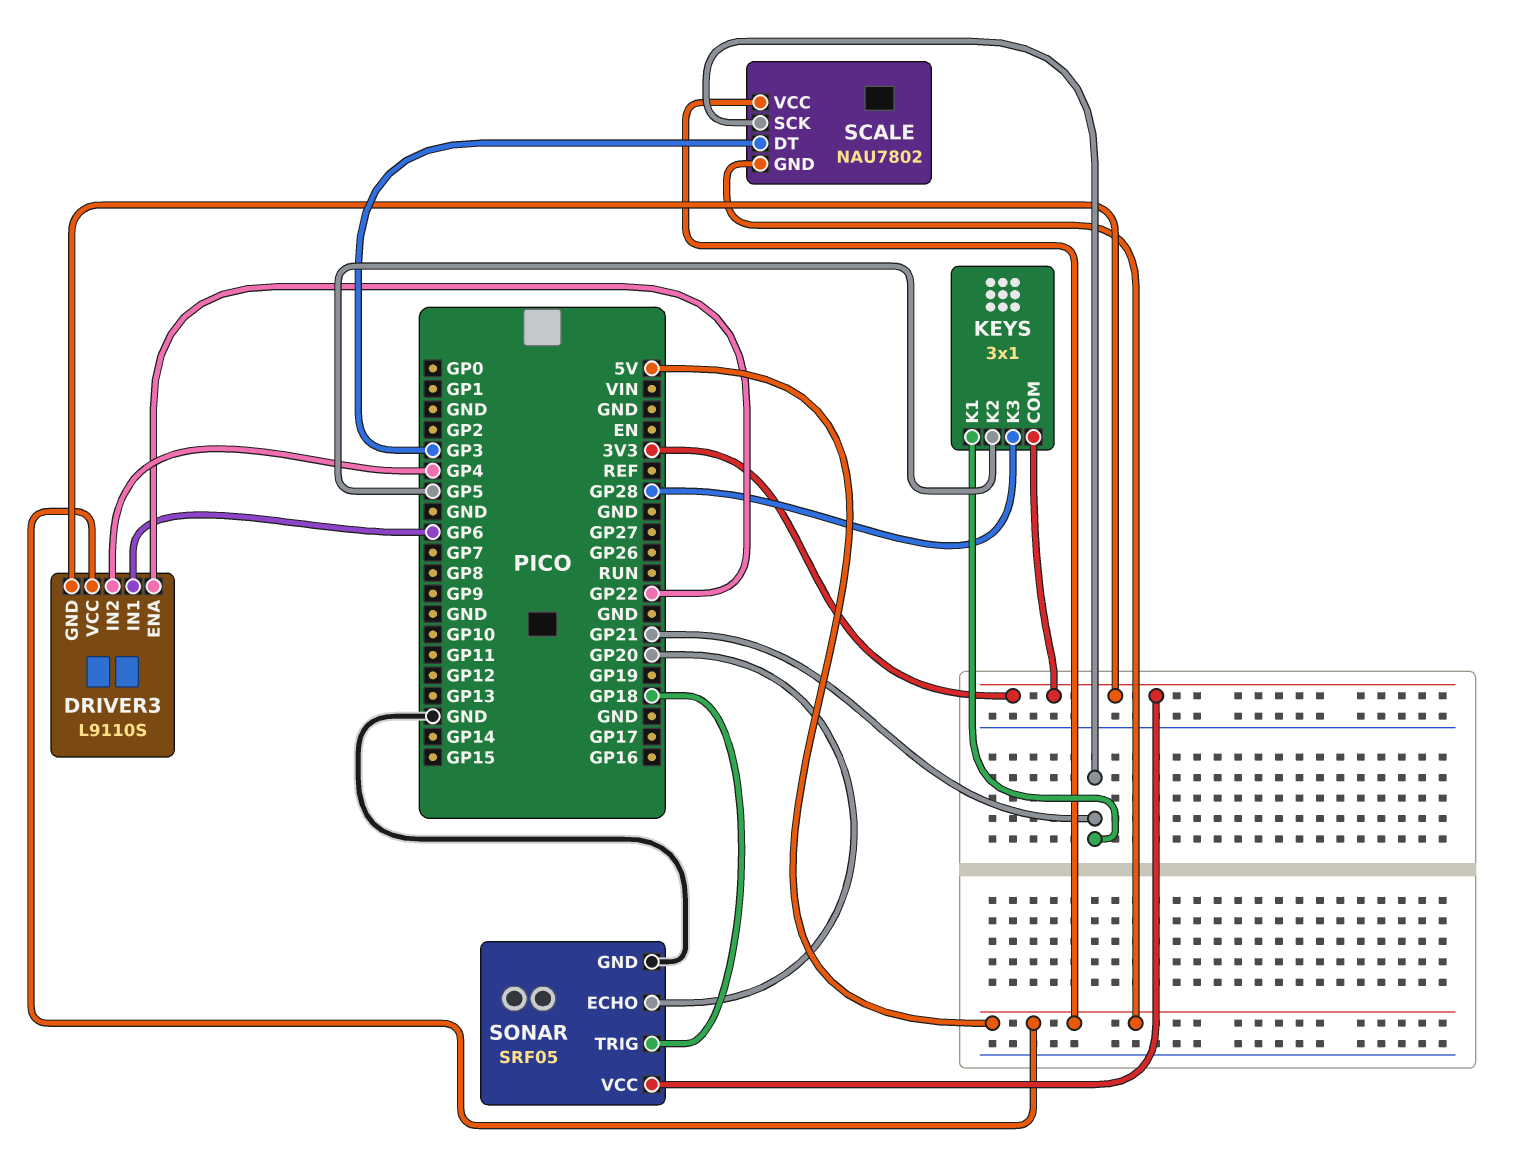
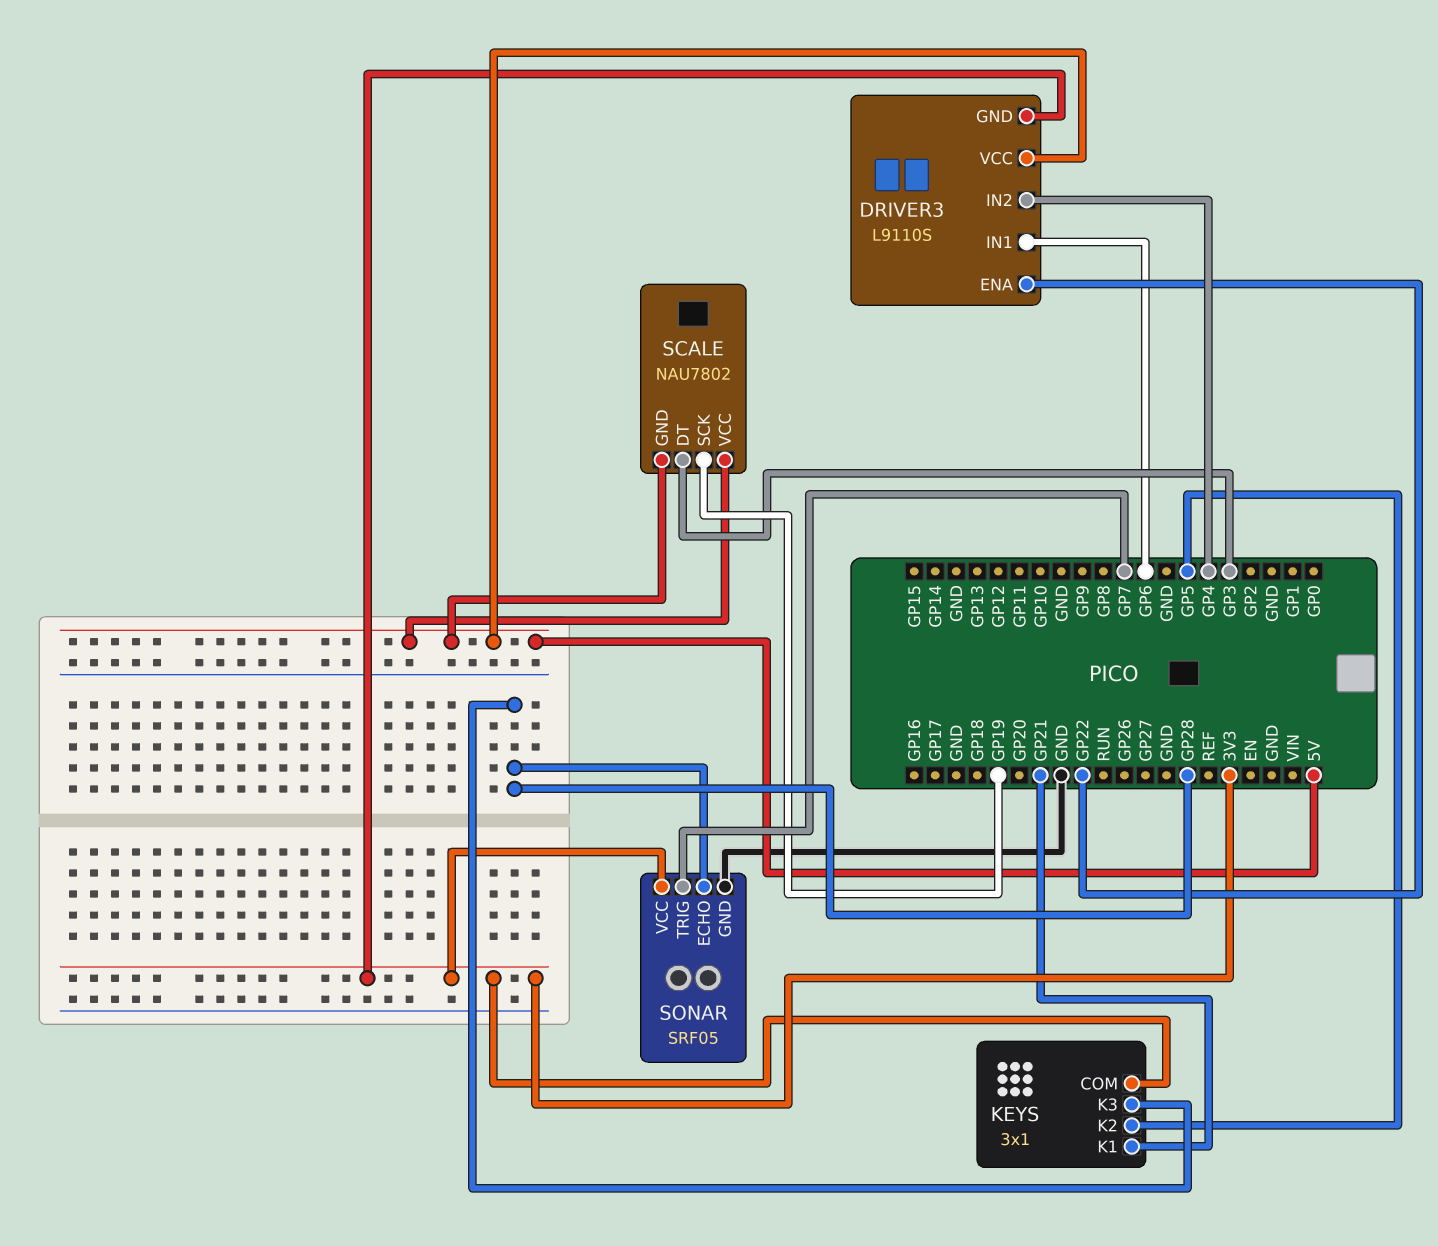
SCALE pin SCK: GP21 -> GP19
SONAR pin ECHO: GP20 -> GP28
SONAR pin TRIG: GP18 -> GP7

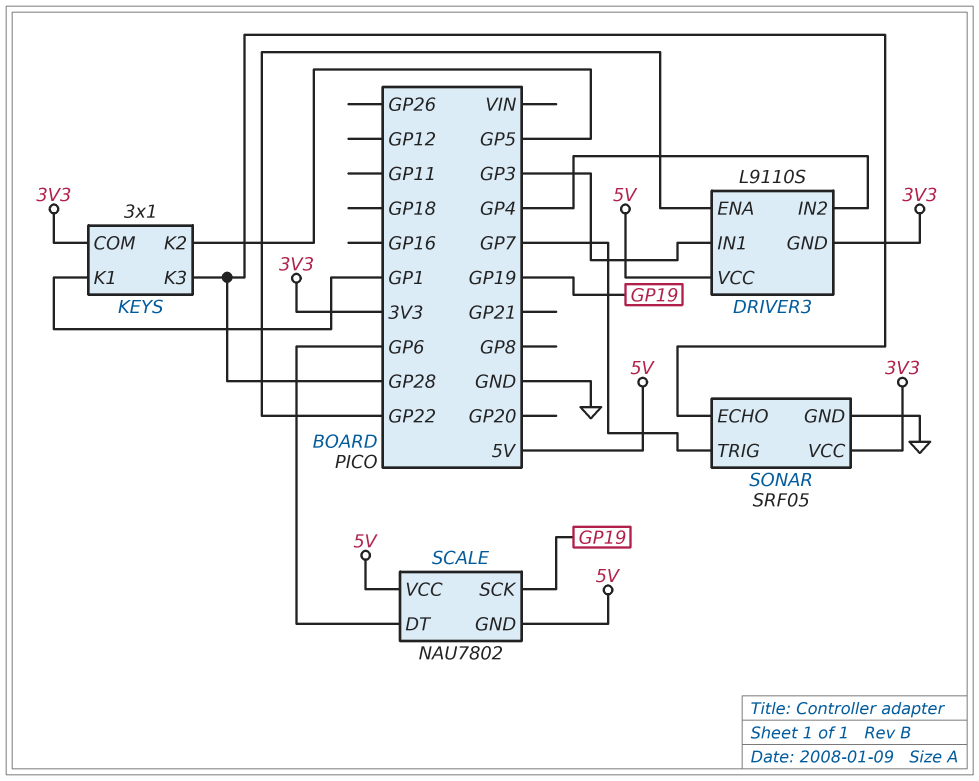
DRIVER3 pin IN1: GP6 -> GP3
KEYS pin K1: GP21 -> GP1
SCALE pin DT: GP3 -> GP6

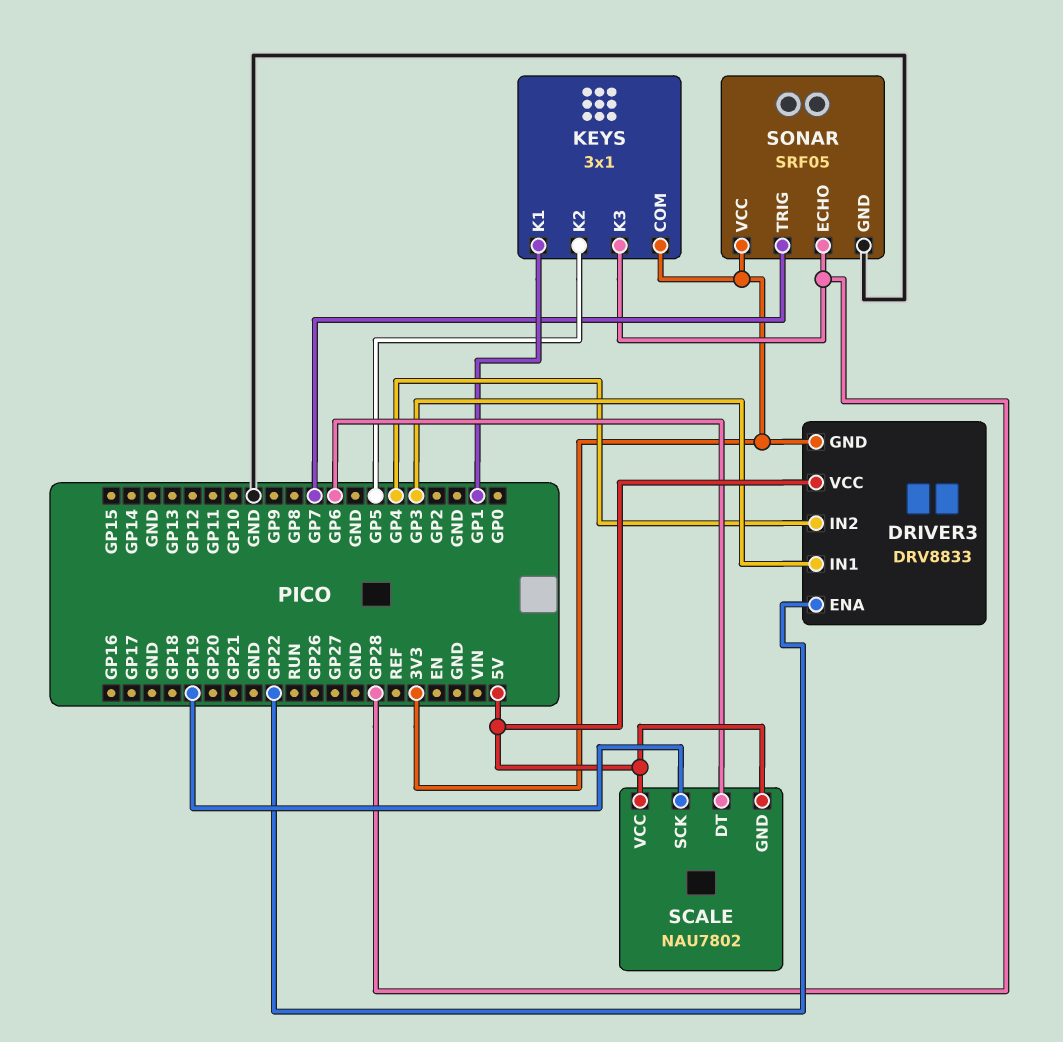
DRIVER3: L9110S -> DRV8833

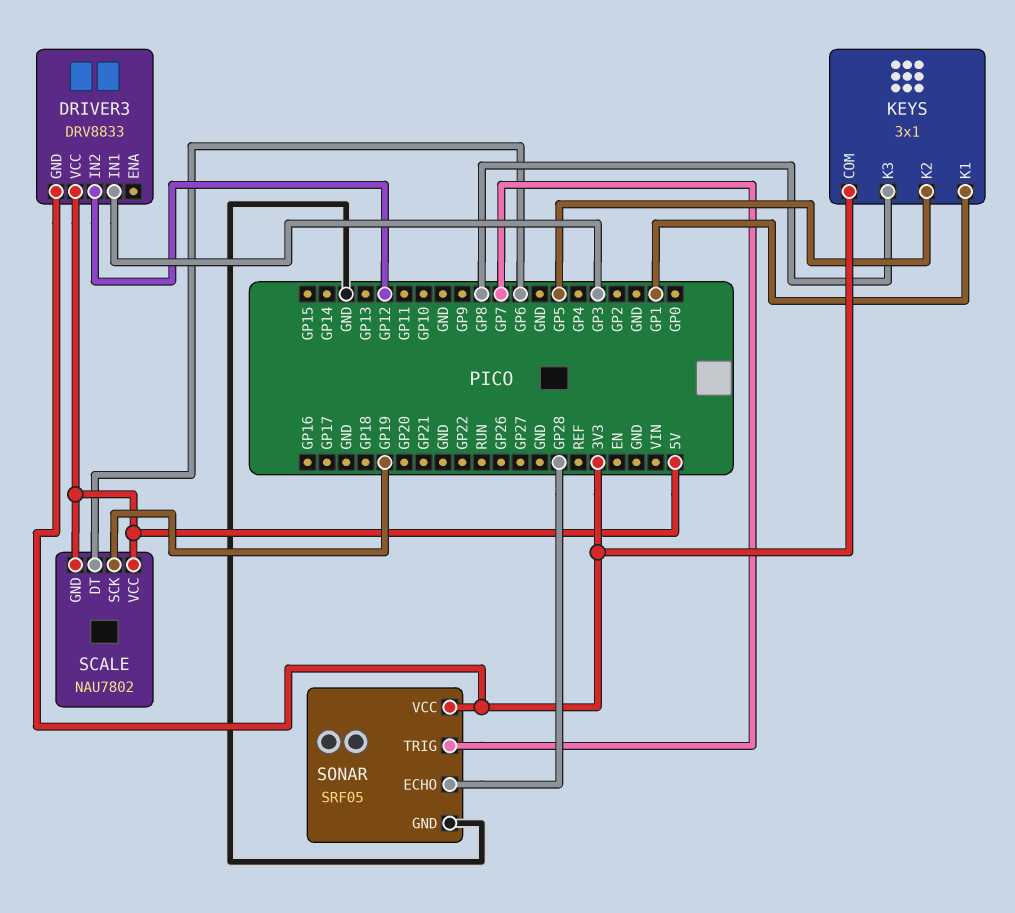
DRIVER3 pin ENA: GP22 -> none
DRIVER3 pin IN2: GP4 -> GP12
KEYS pin K3: GP28 -> GP8

